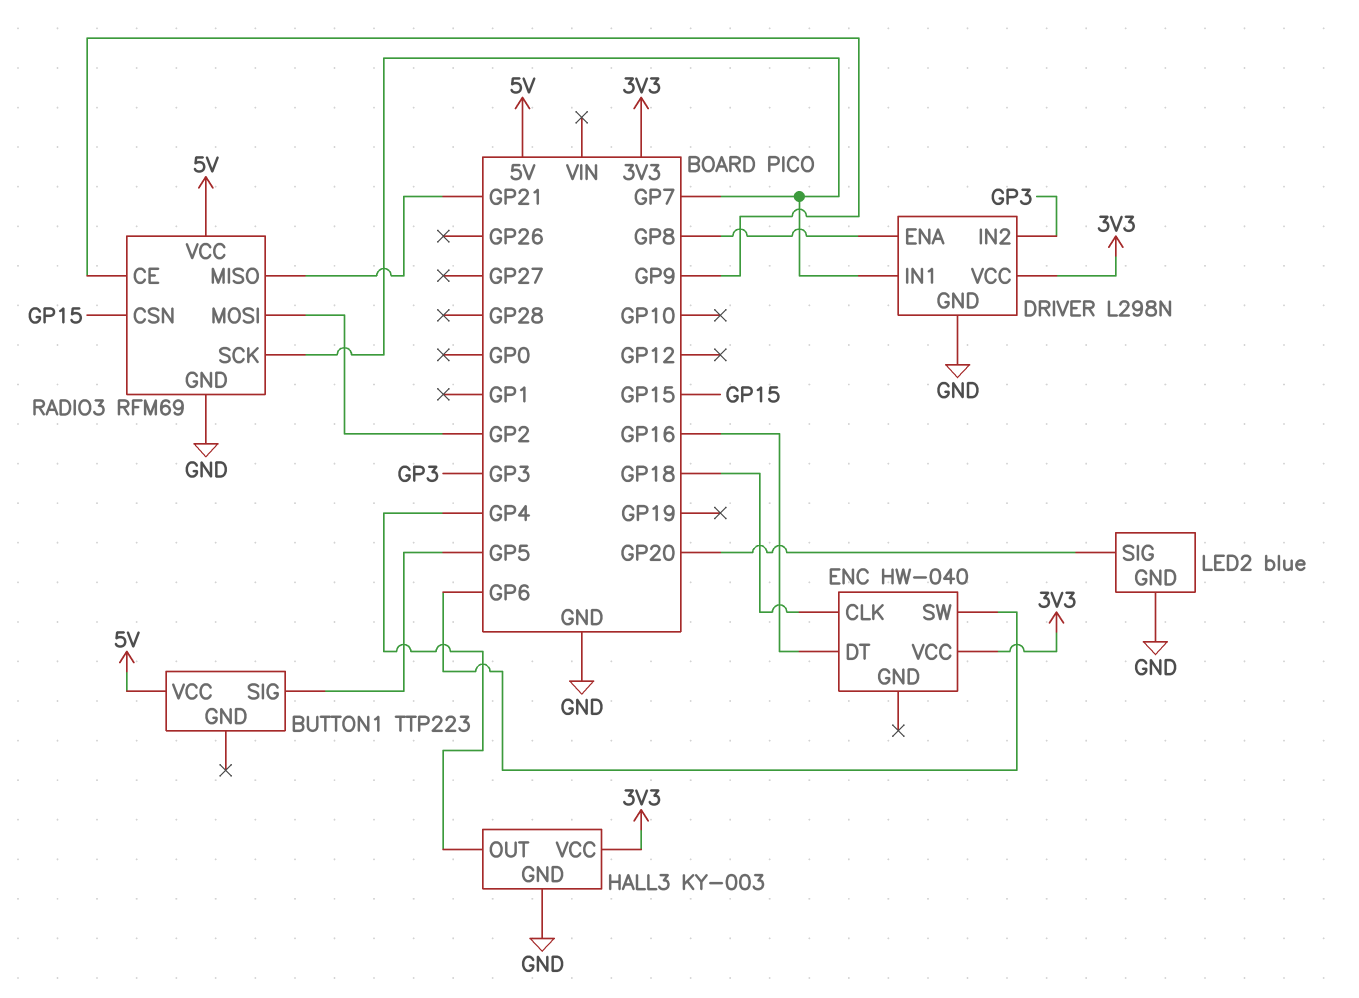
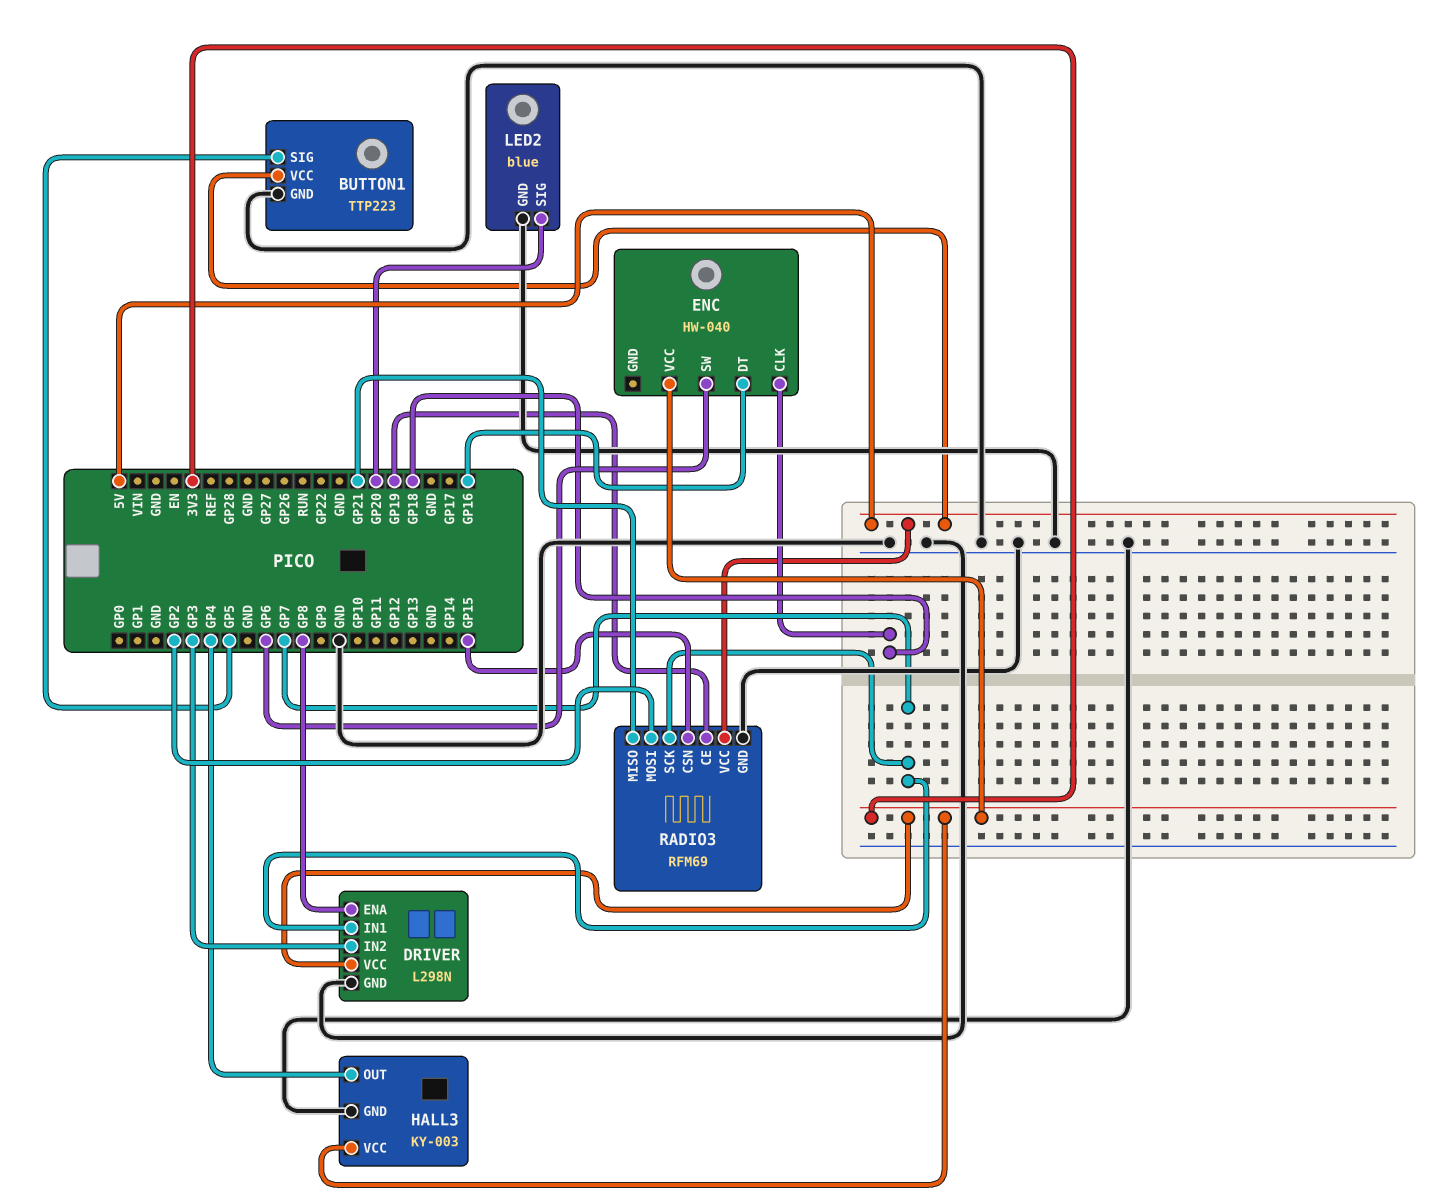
BUTTON1 pin GND: none -> GND
RADIO3 pin CE: GP9 -> GP19

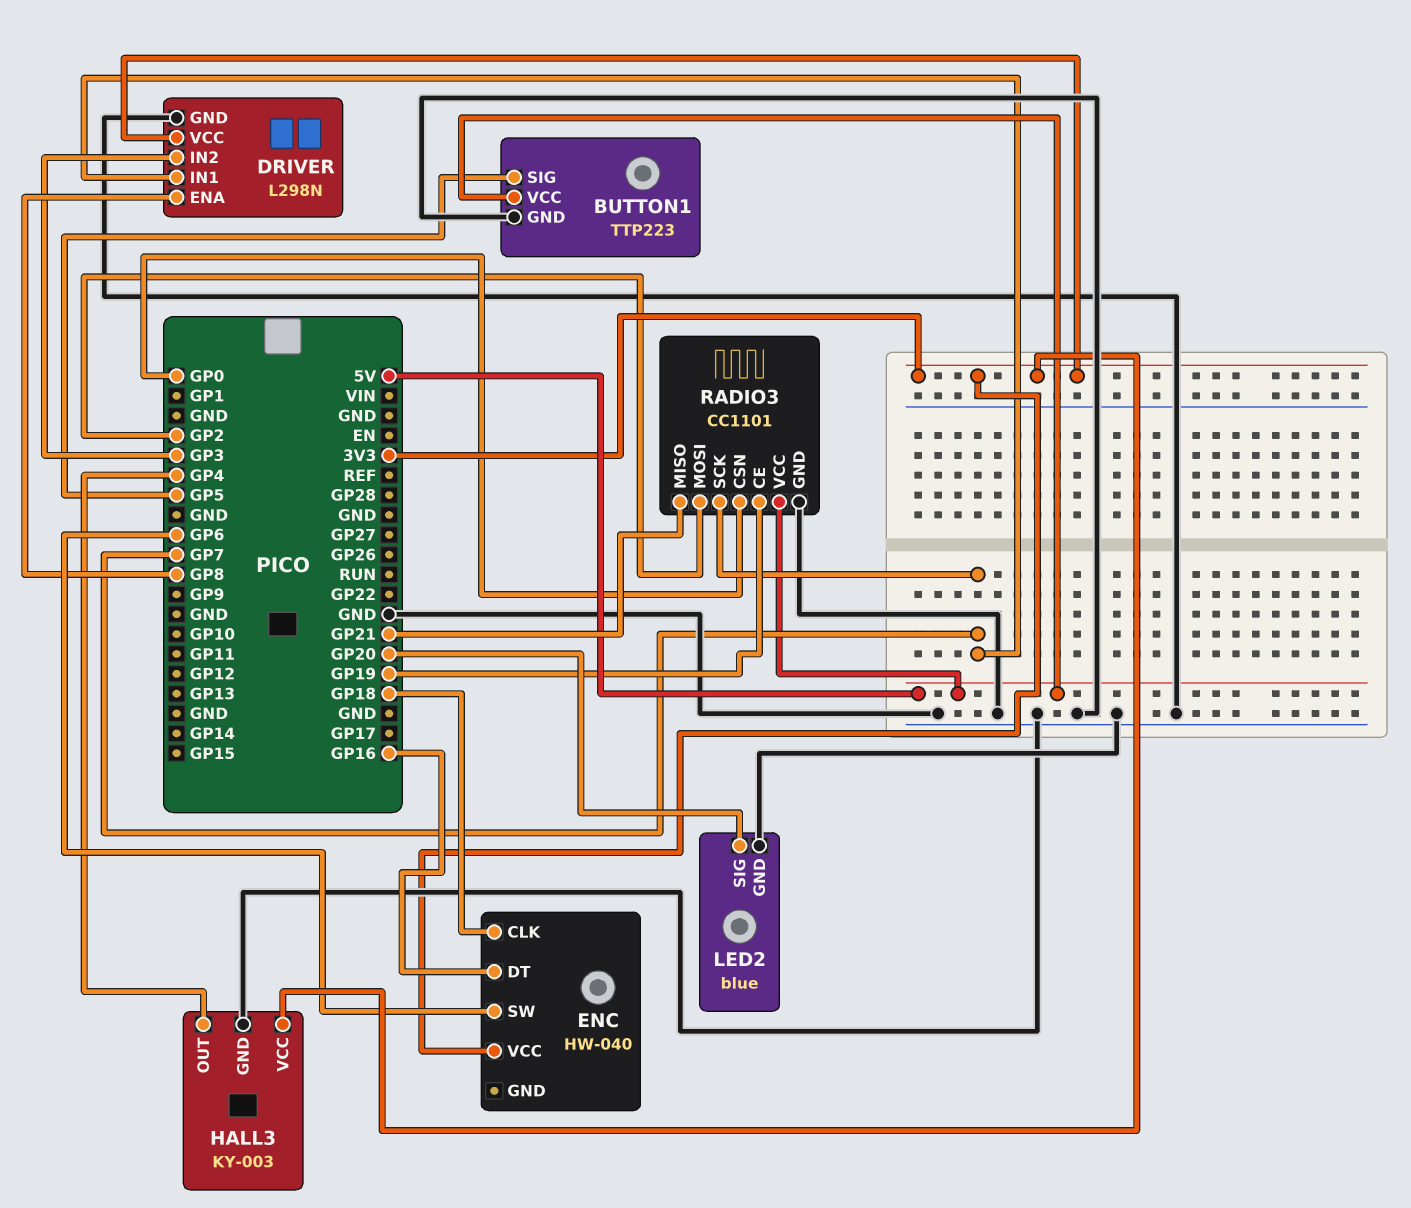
RADIO3: RFM69 -> CC1101
RADIO3 pin CSN: GP15 -> GP0

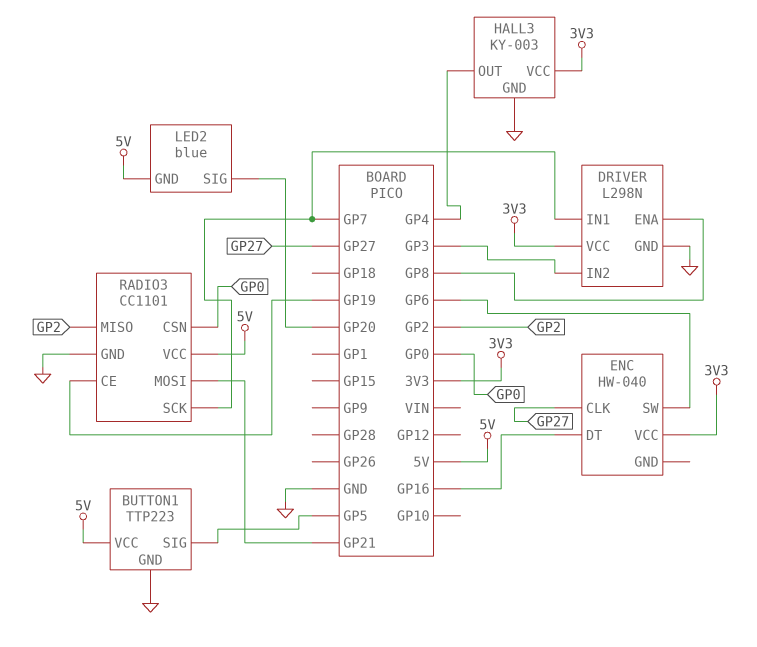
ENC pin CLK: GP18 -> GP27
LED2 pin GND: GND -> 5V
RADIO3 pin MISO: GP21 -> GP2
RADIO3 pin MOSI: GP2 -> GP21

